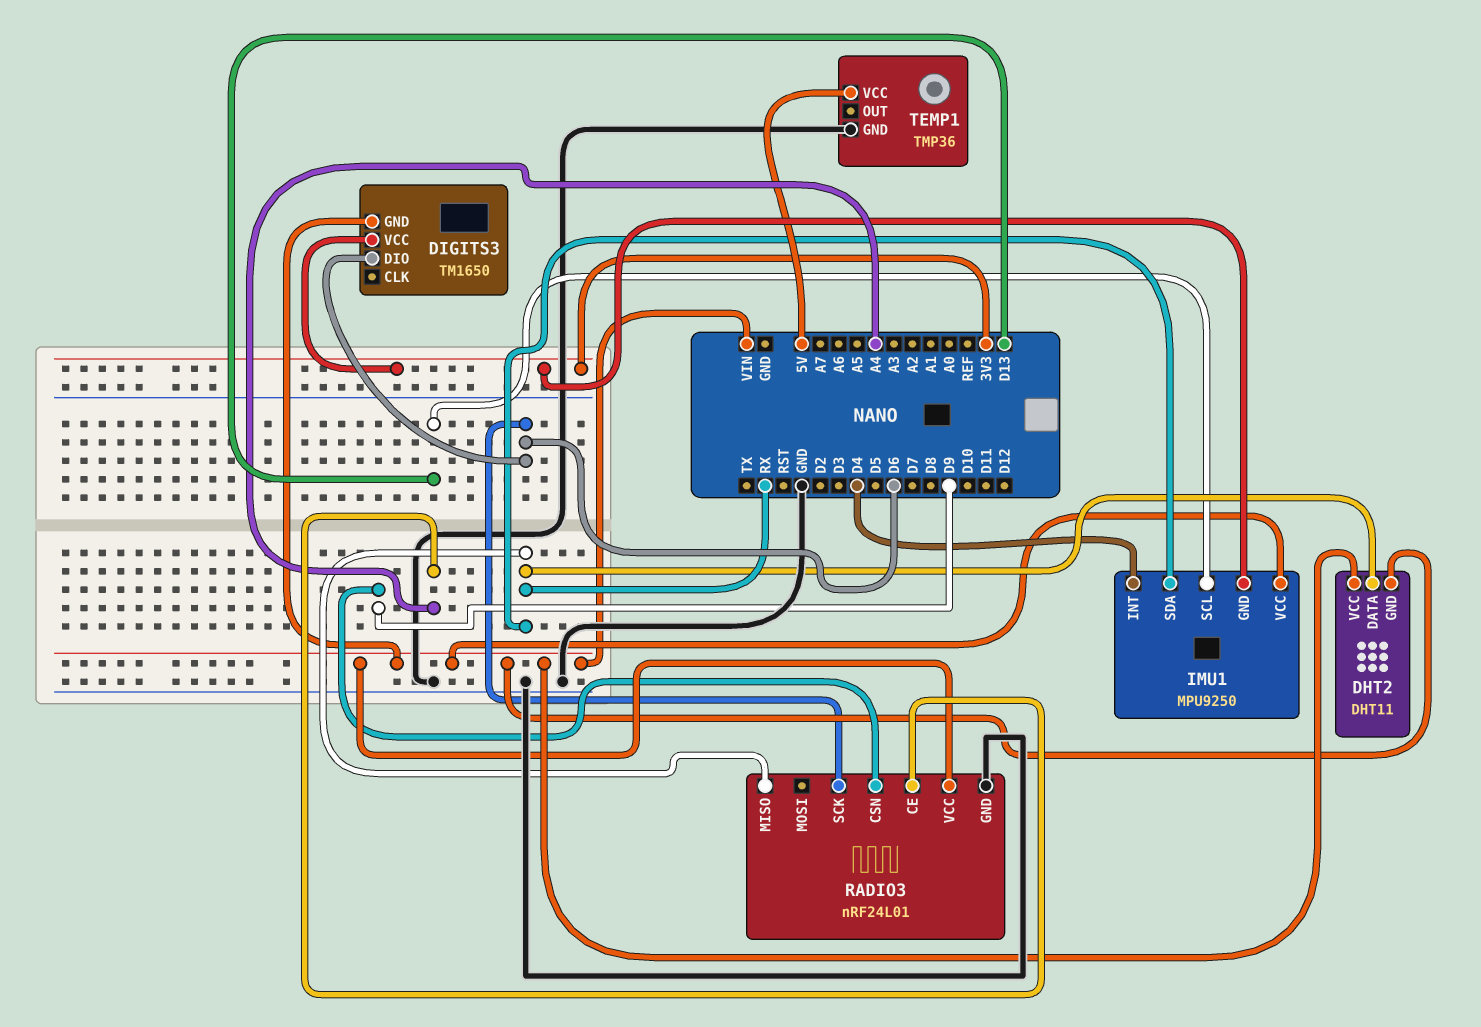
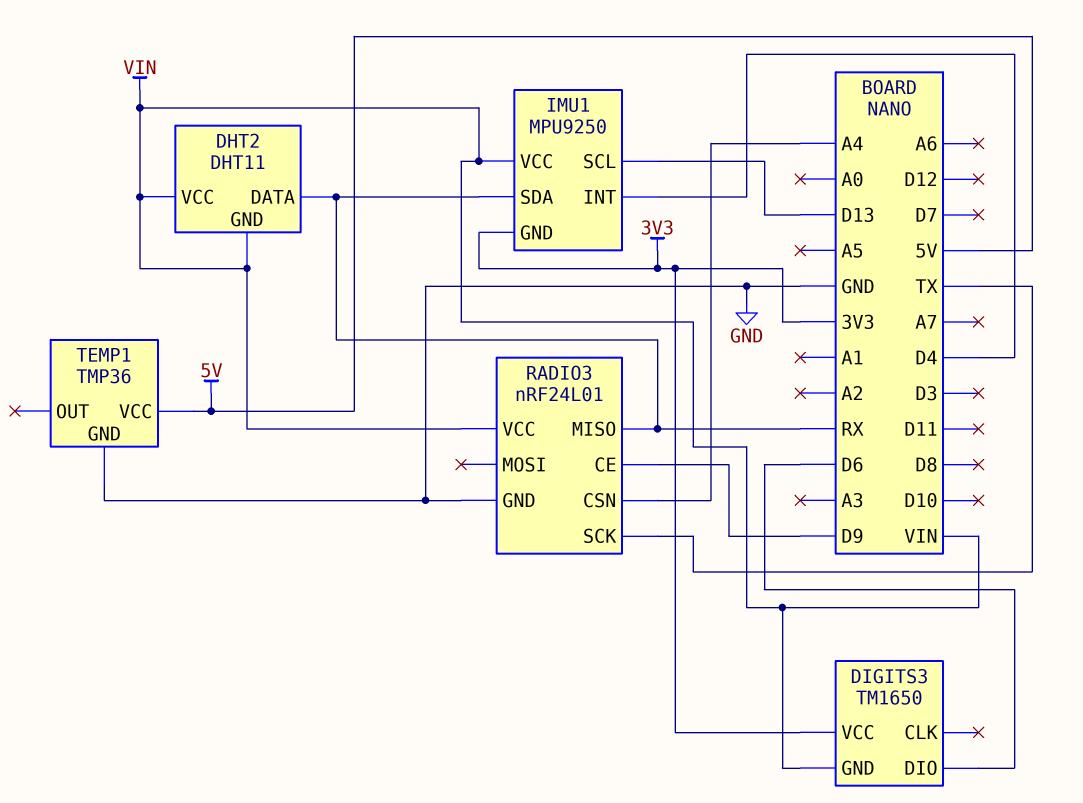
RADIO3 pin CE: A4 -> D9
RADIO3 pin CSN: D9 -> A4
RADIO3 pin SCK: D6 -> TX

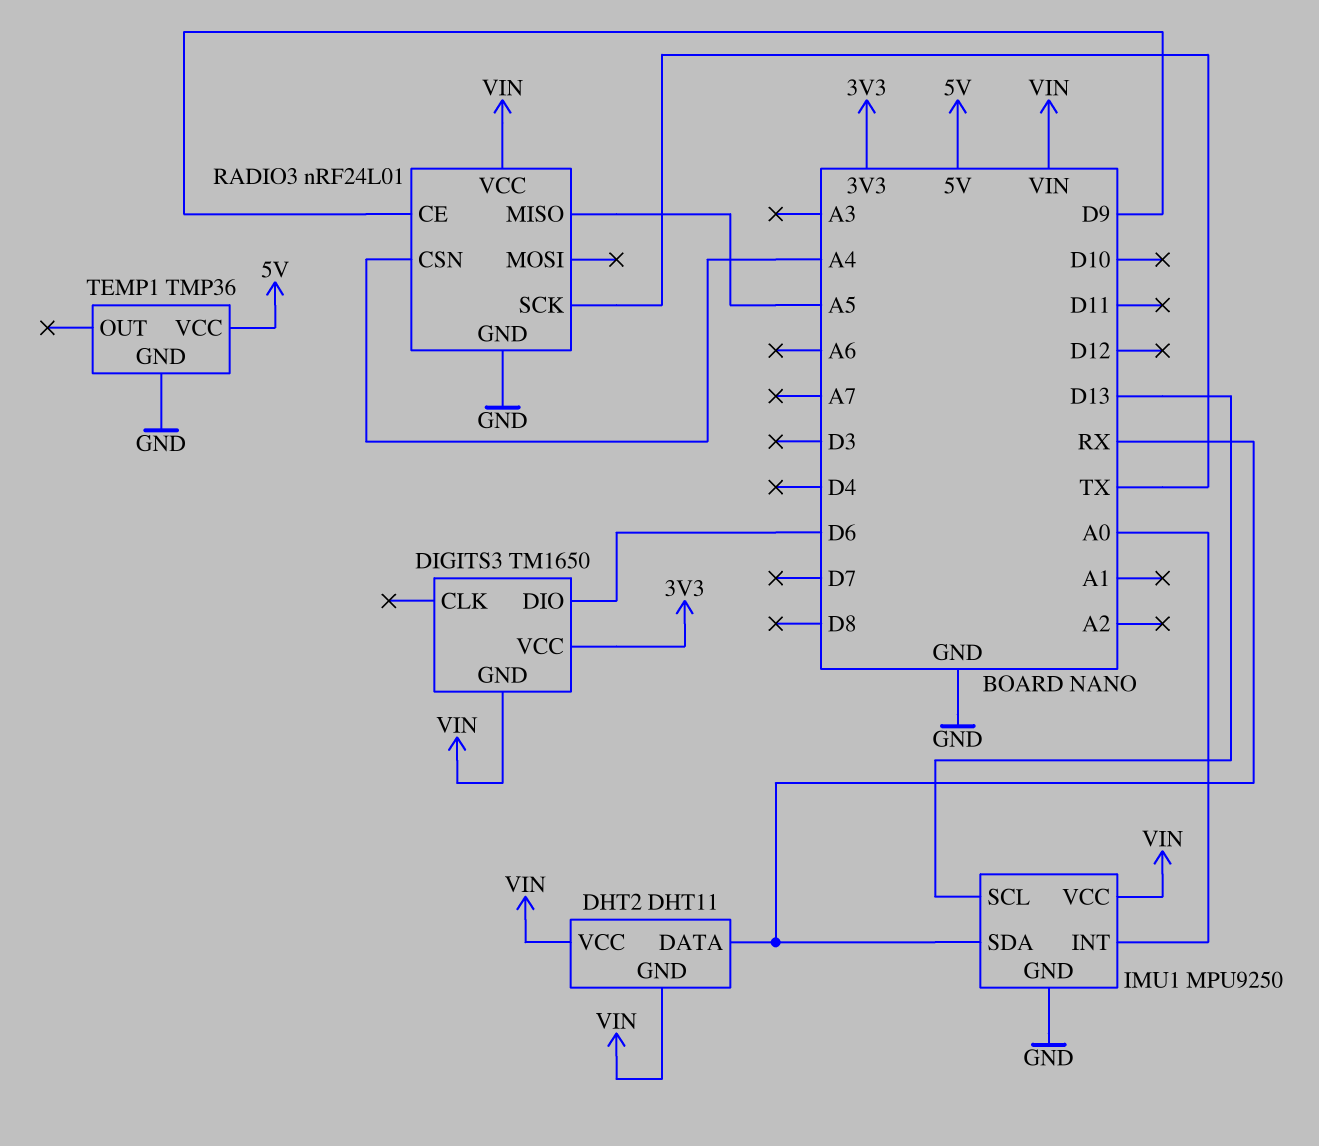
IMU1 pin GND: 3V3 -> GND
IMU1 pin INT: D4 -> A0
RADIO3 pin MISO: RX -> A5

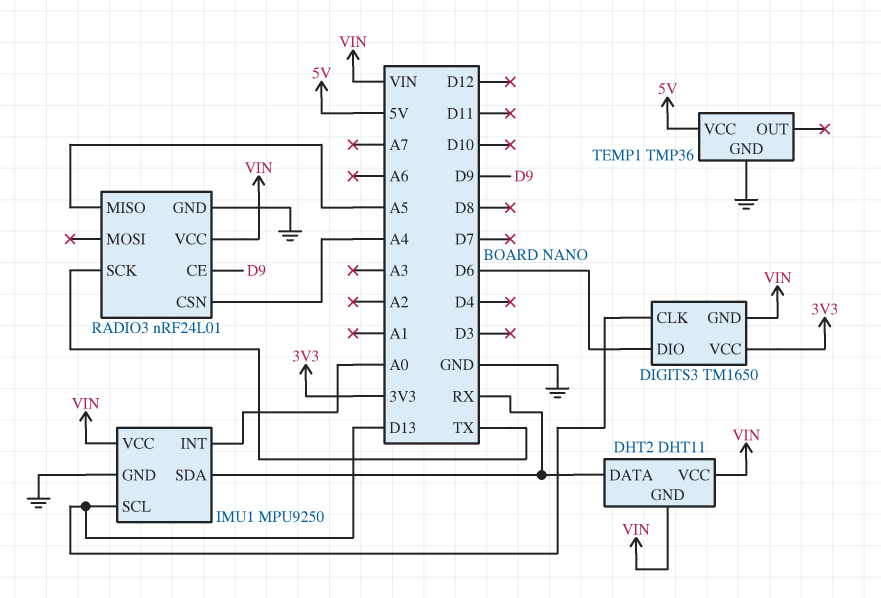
DIGITS3 pin CLK: none -> D13

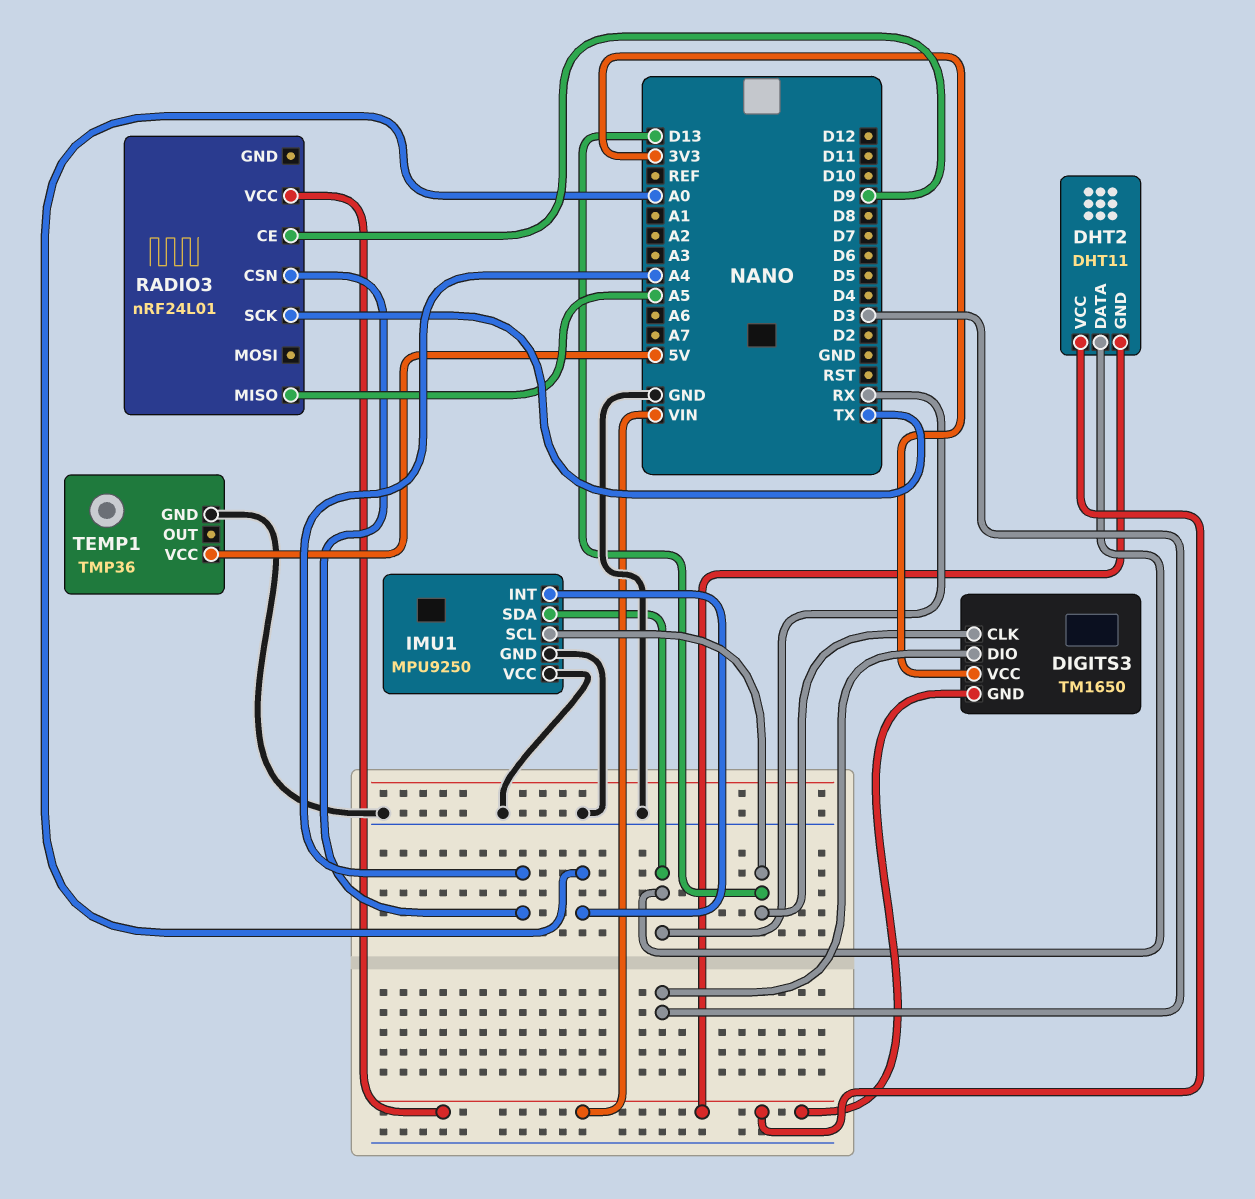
DIGITS3 pin DIO: D6 -> D3
IMU1 pin VCC: VIN -> GND
RADIO3 pin GND: GND -> none

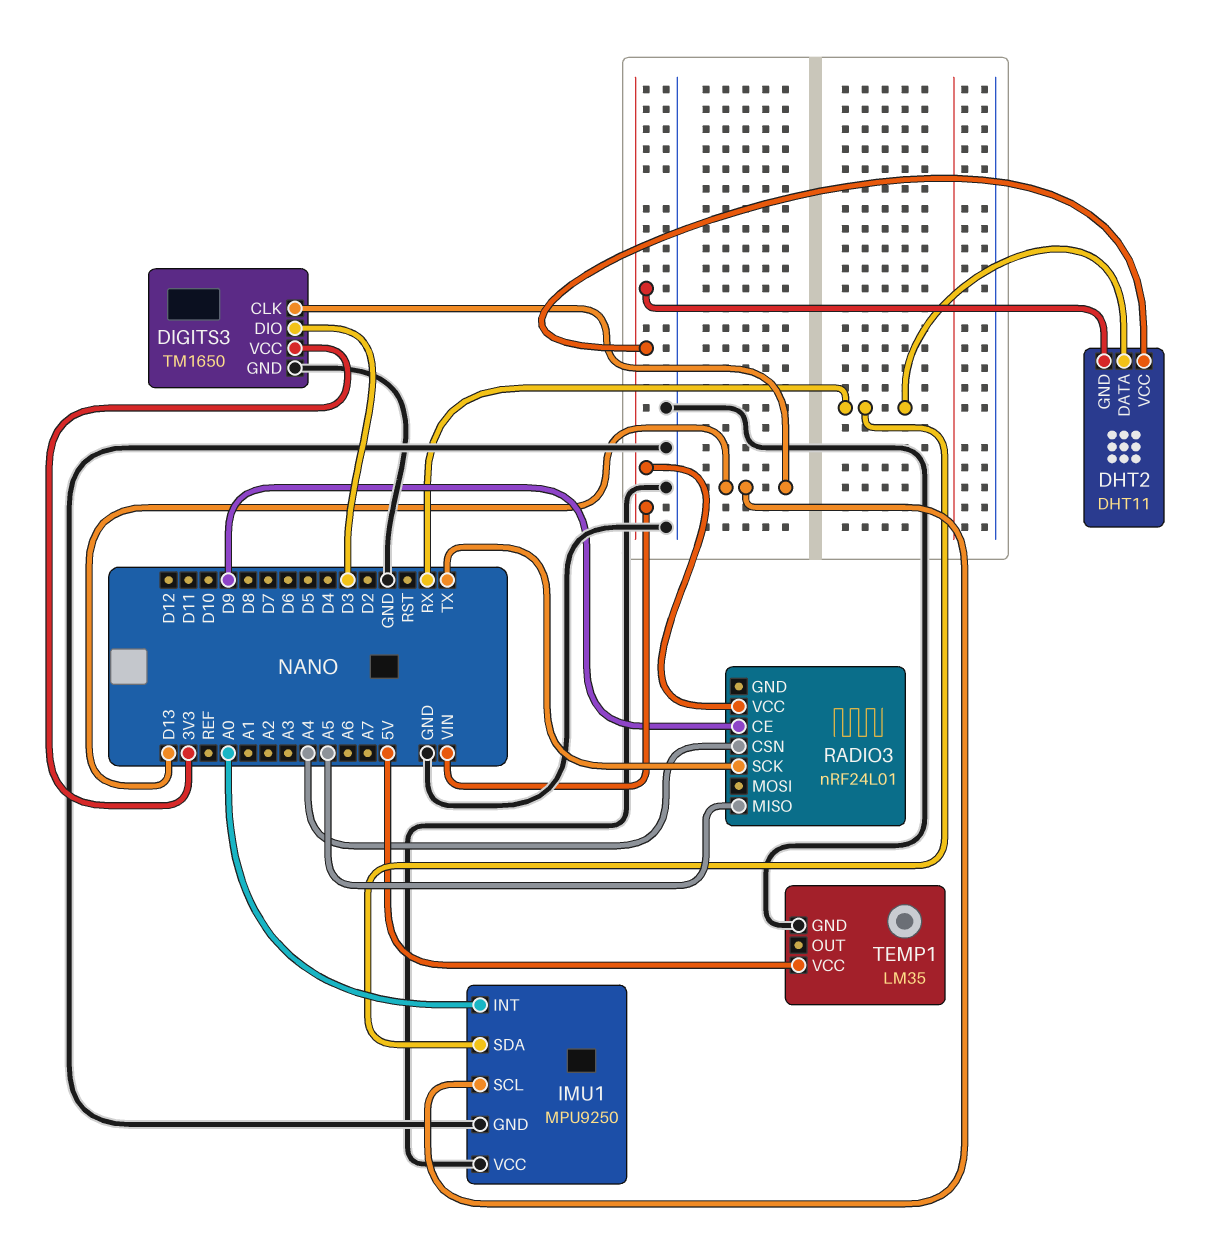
DIGITS3 pin GND: VIN -> GND
TEMP1: TMP36 -> LM35

